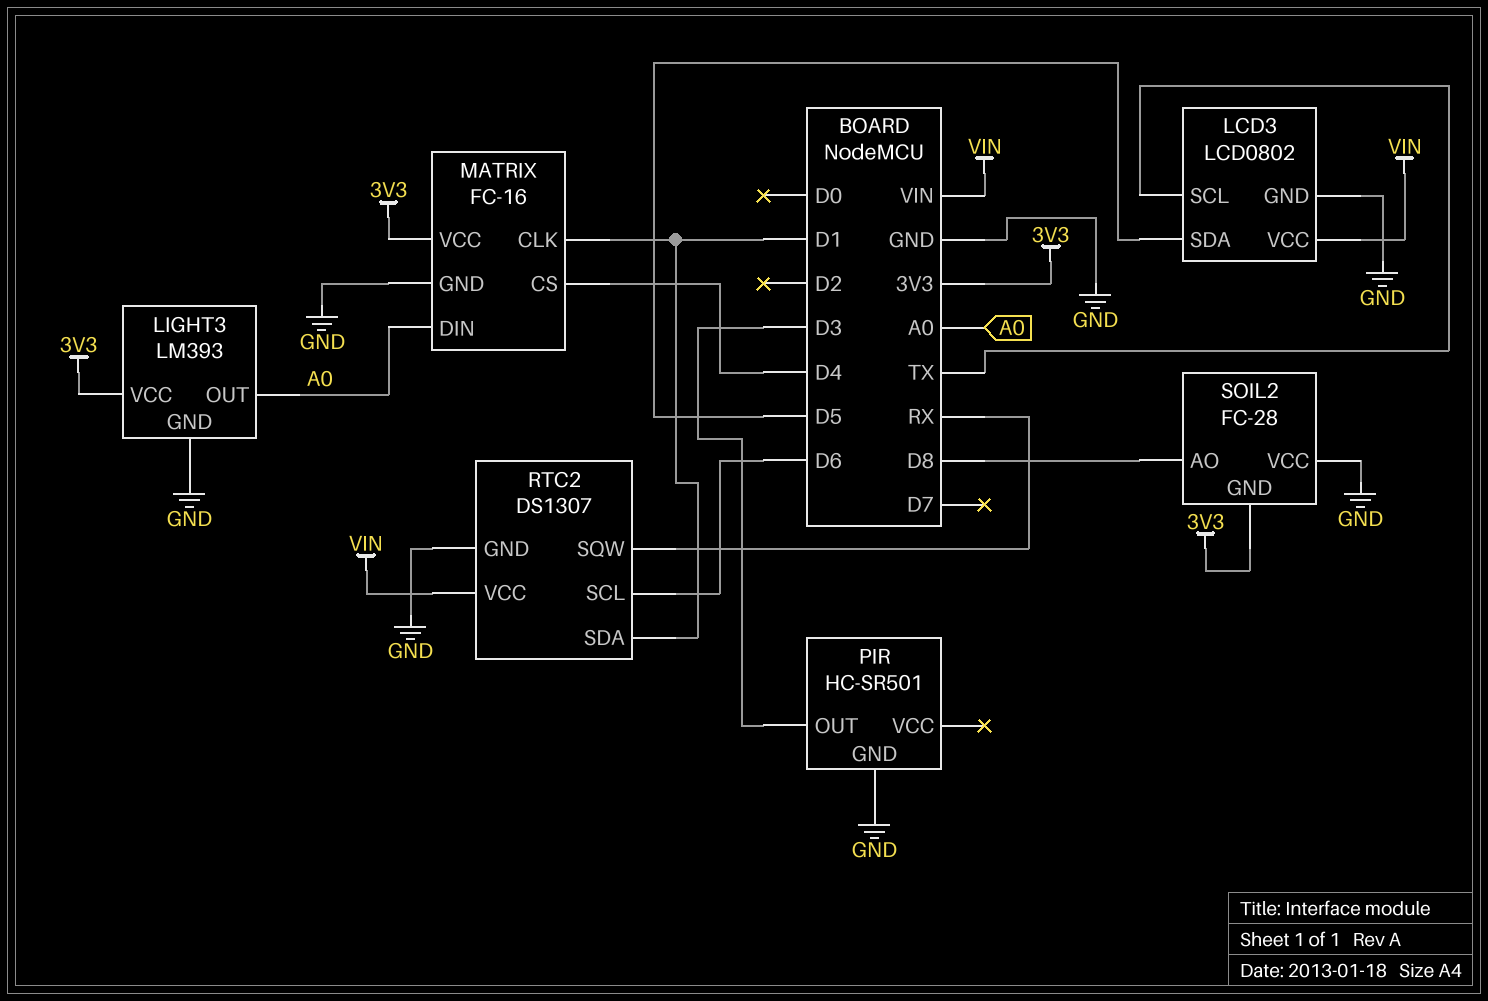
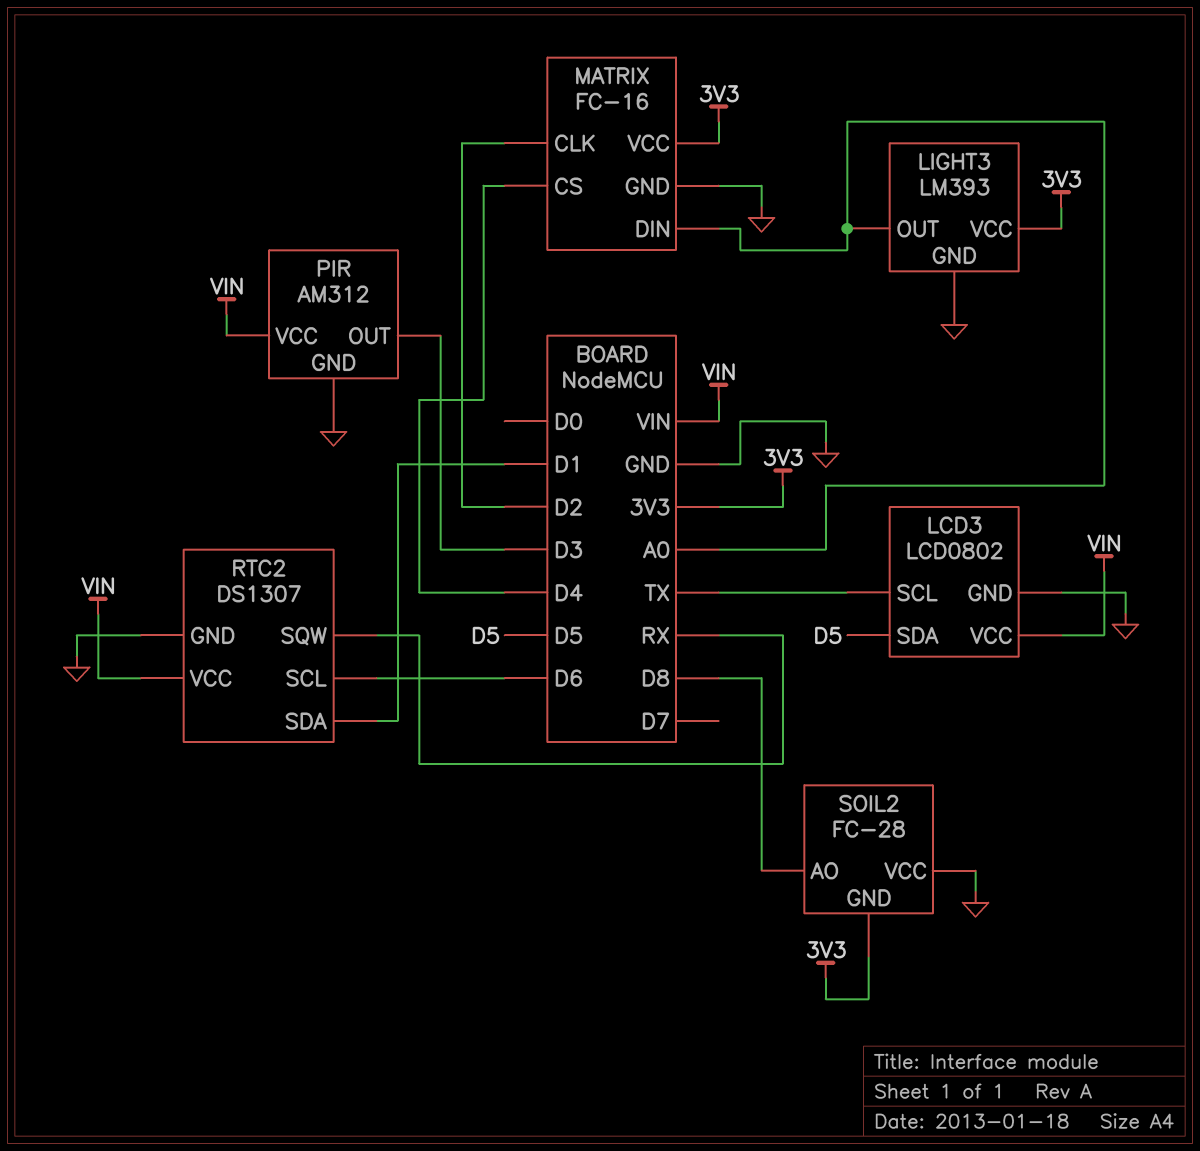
MATRIX pin CLK: D1 -> D2
PIR: HC-SR501 -> AM312
PIR pin VCC: none -> VIN

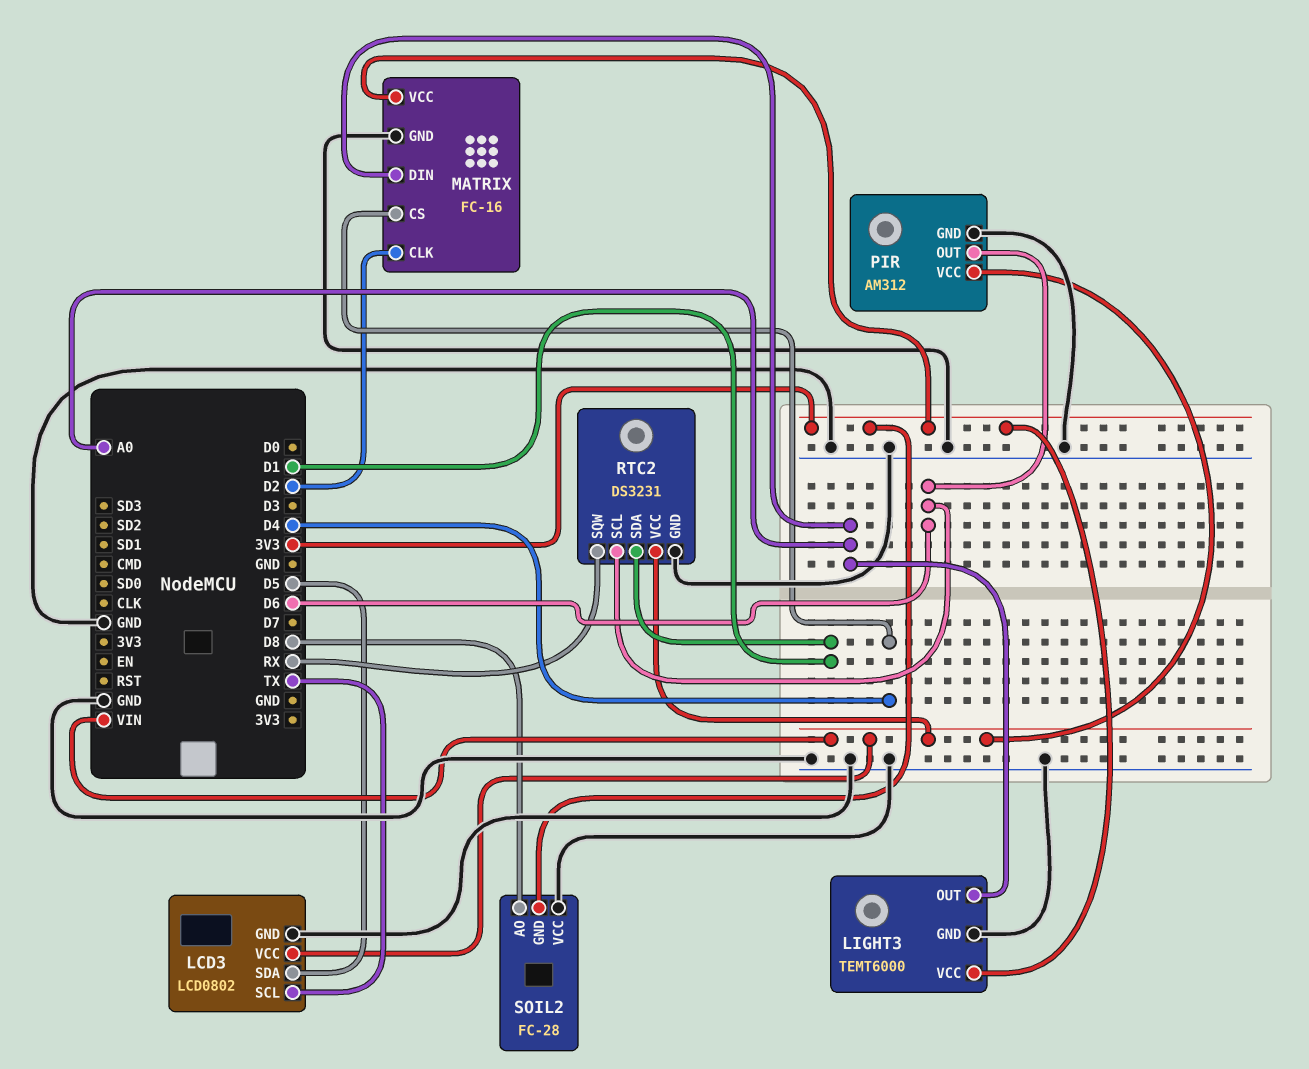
LIGHT3: LM393 -> TEMT6000
PIR pin OUT: D3 -> D6
RTC2: DS1307 -> DS3231

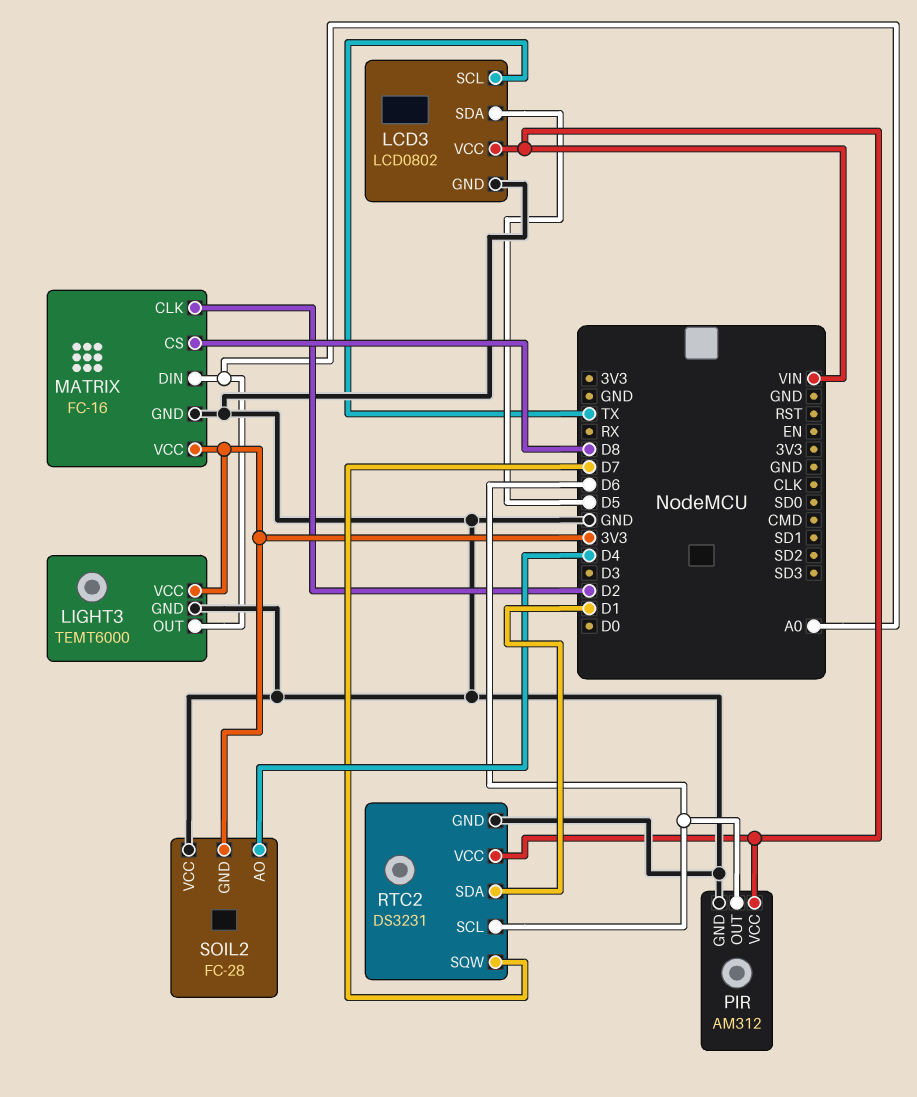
MATRIX pin CS: D4 -> D8
RTC2 pin SQW: RX -> D7
SOIL2 pin AO: D8 -> D4

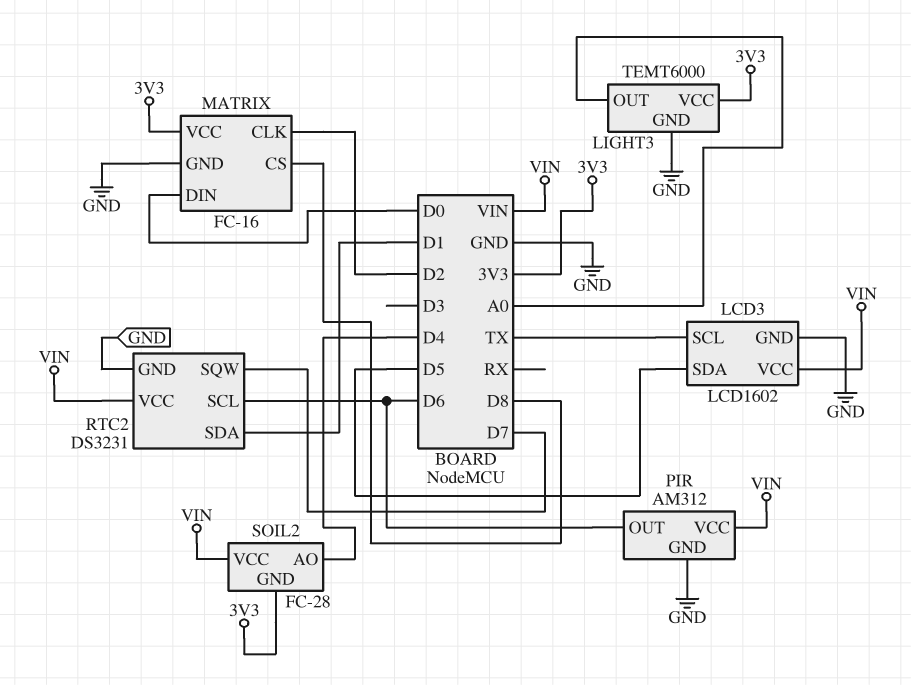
LCD3: LCD0802 -> LCD1602
MATRIX pin DIN: A0 -> D0
SOIL2 pin VCC: GND -> VIN

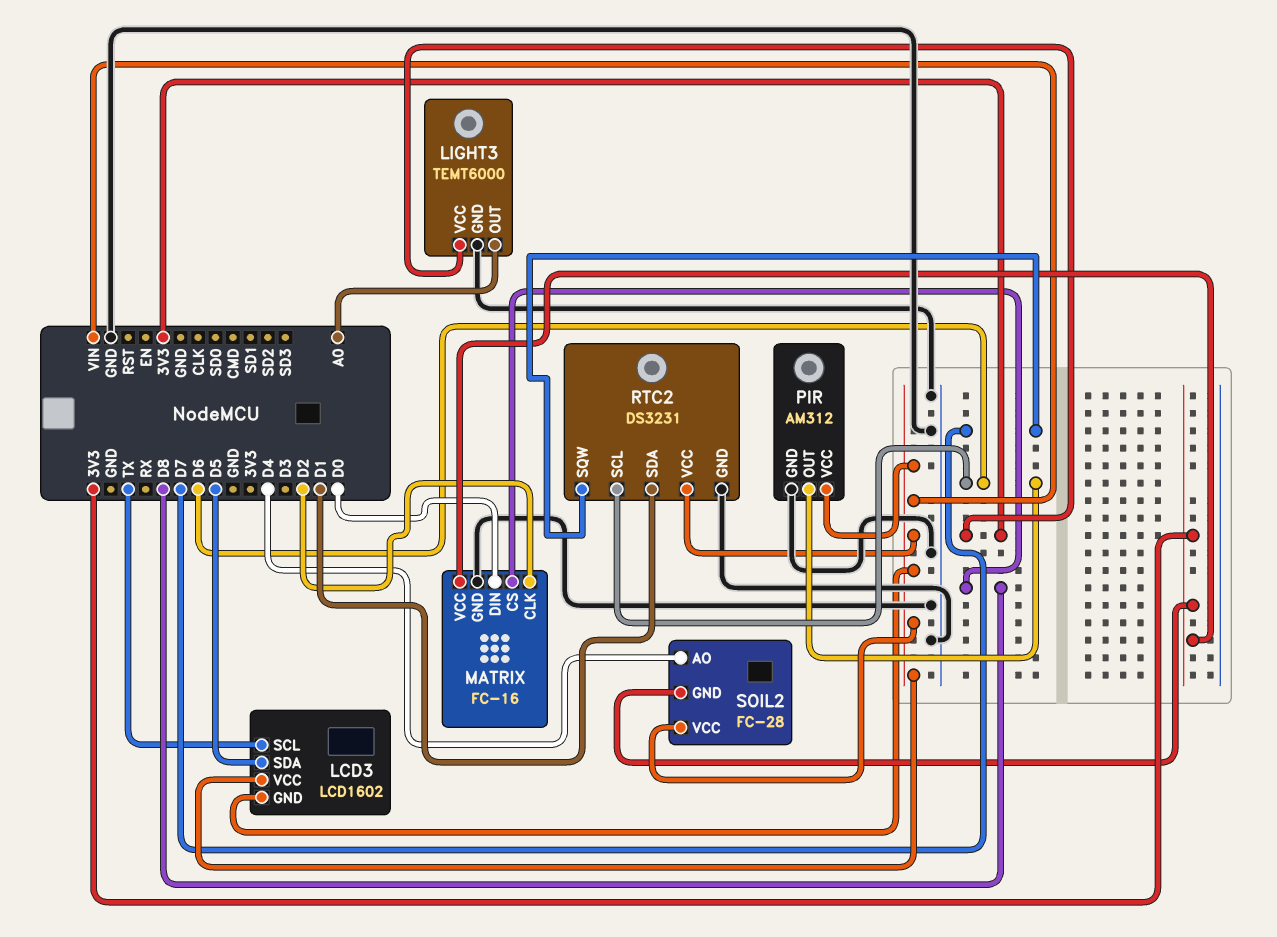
LCD3 pin GND: GND -> VIN

